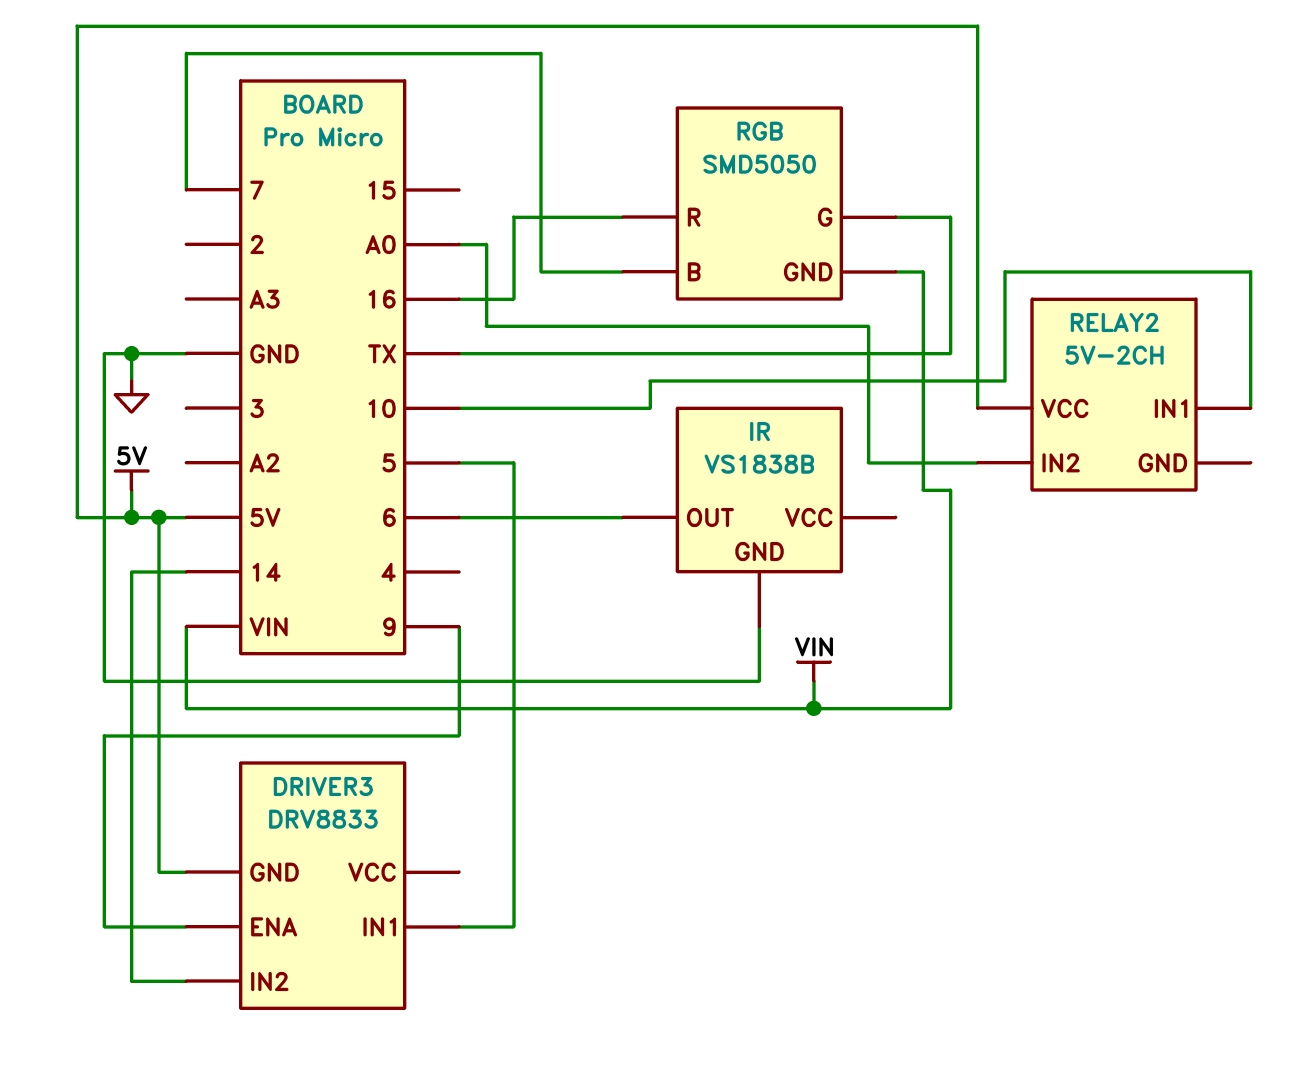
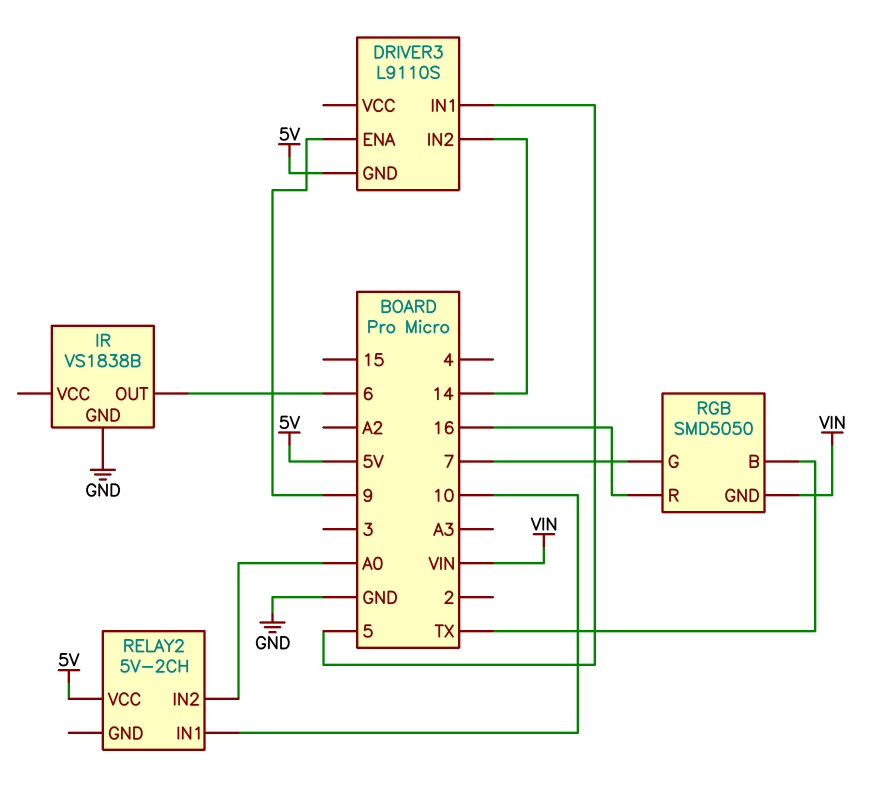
DRIVER3: DRV8833 -> L9110S
RGB pin B: 7 -> TX
RGB pin G: TX -> 7

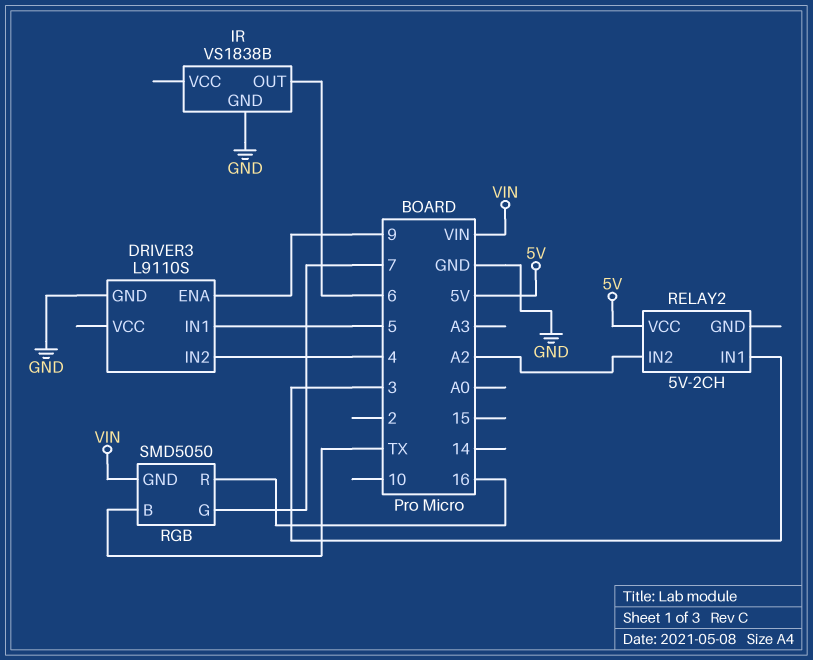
DRIVER3 pin GND: 5V -> GND
DRIVER3 pin IN2: 14 -> 4
RELAY2 pin IN1: 10 -> 3
RELAY2 pin IN2: A0 -> A2

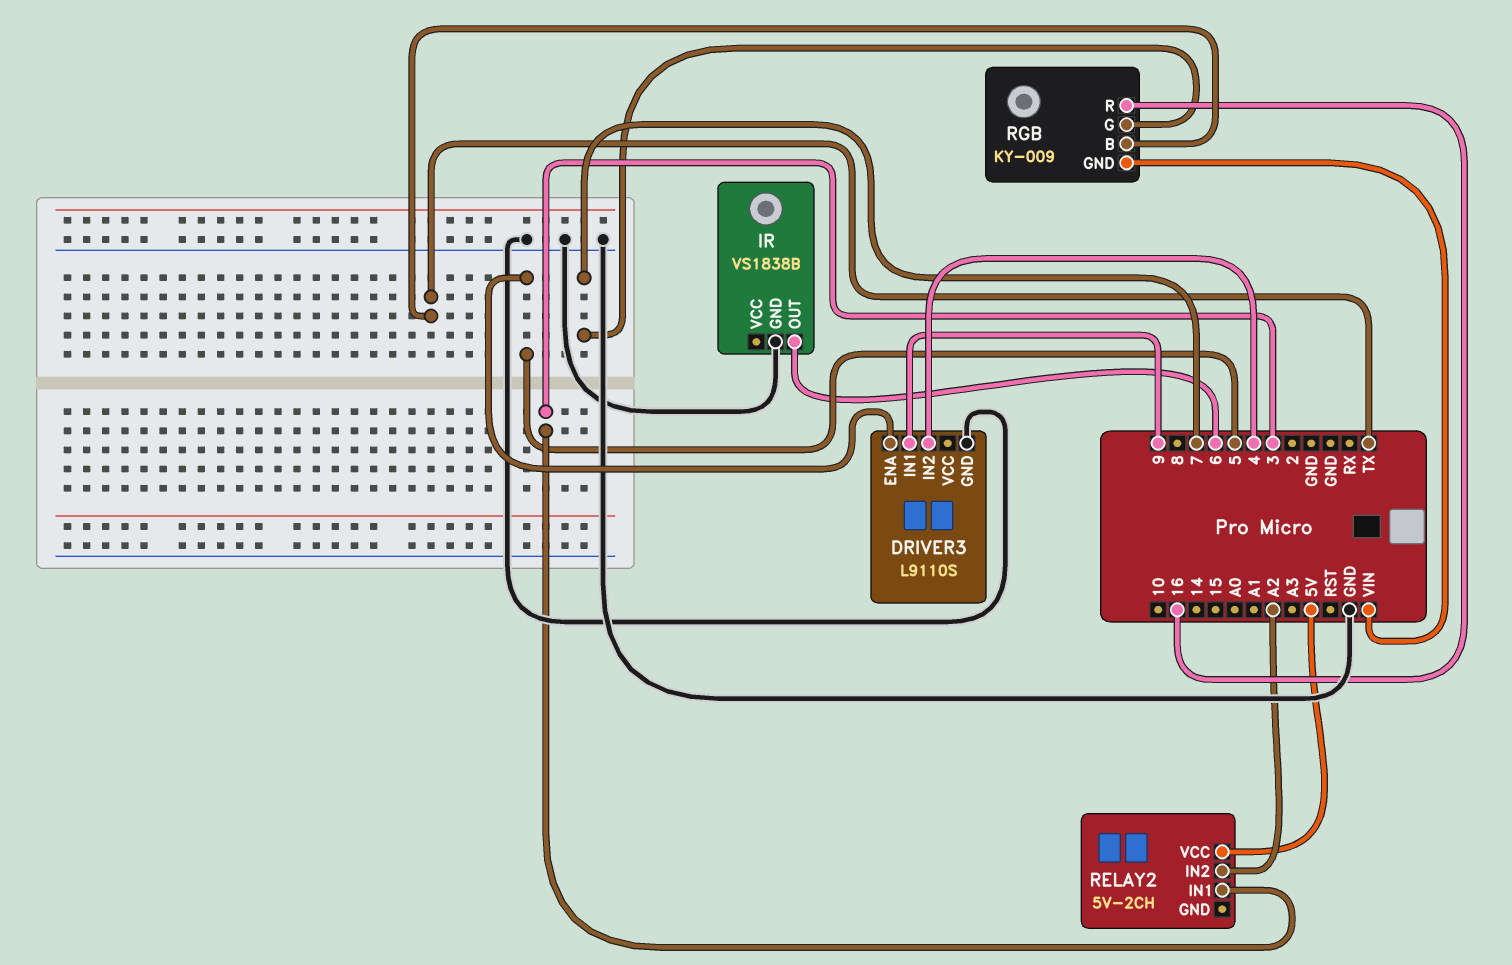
DRIVER3 pin ENA: 9 -> 5
DRIVER3 pin IN1: 5 -> 9
RGB: SMD5050 -> KY-009

